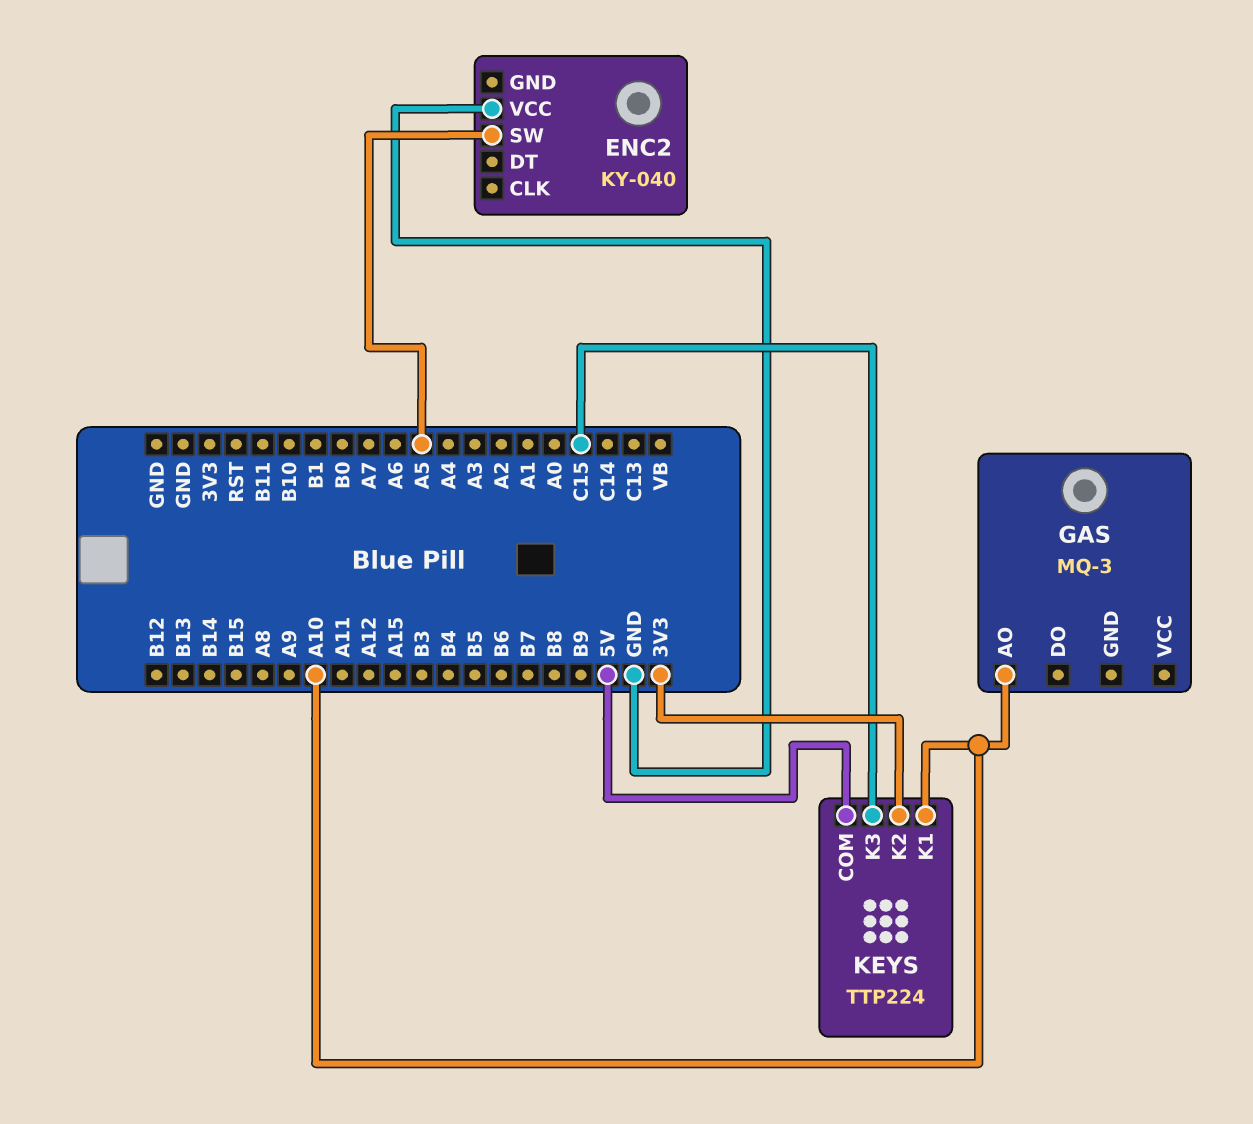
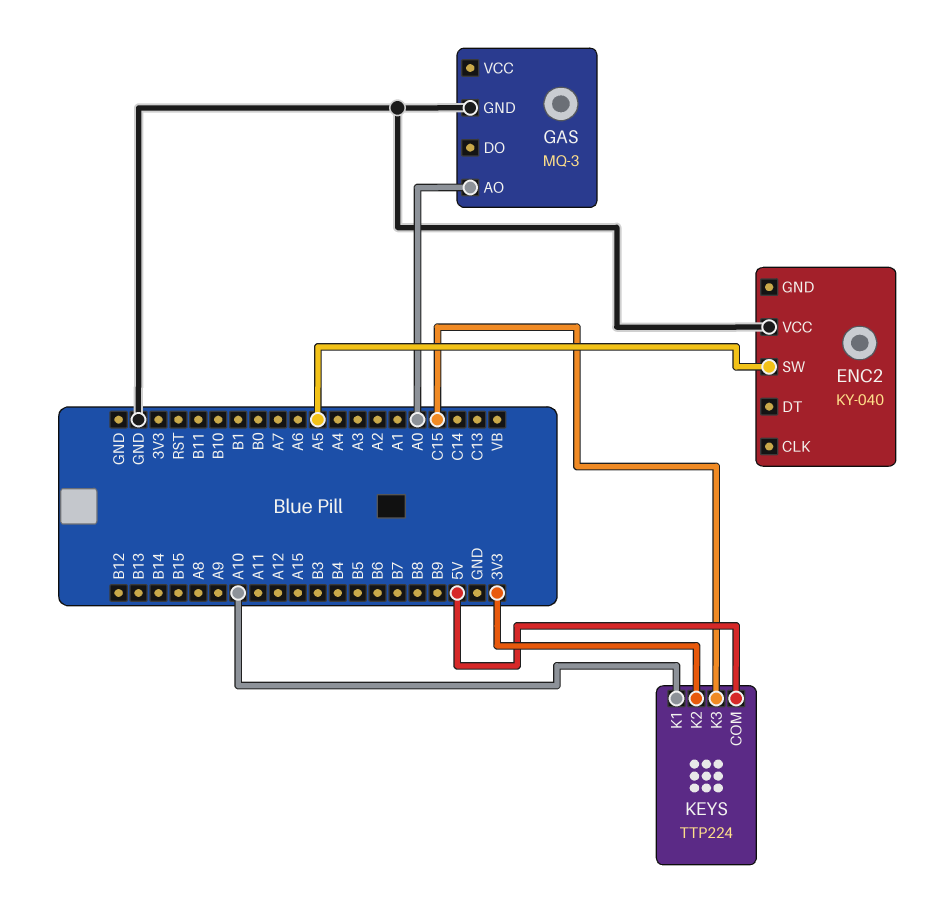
GAS pin AO: A10 -> A0
GAS pin GND: none -> GND

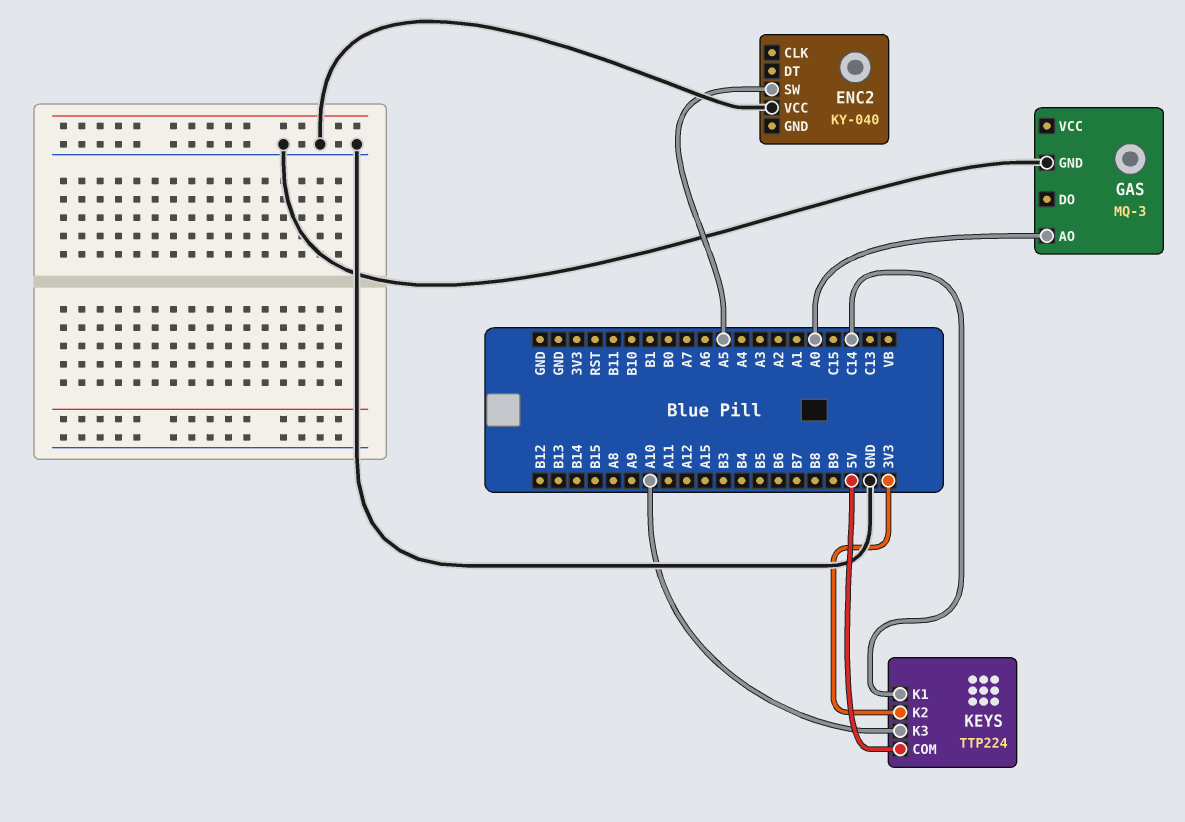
KEYS pin K1: A10 -> C14
KEYS pin K3: C15 -> A10

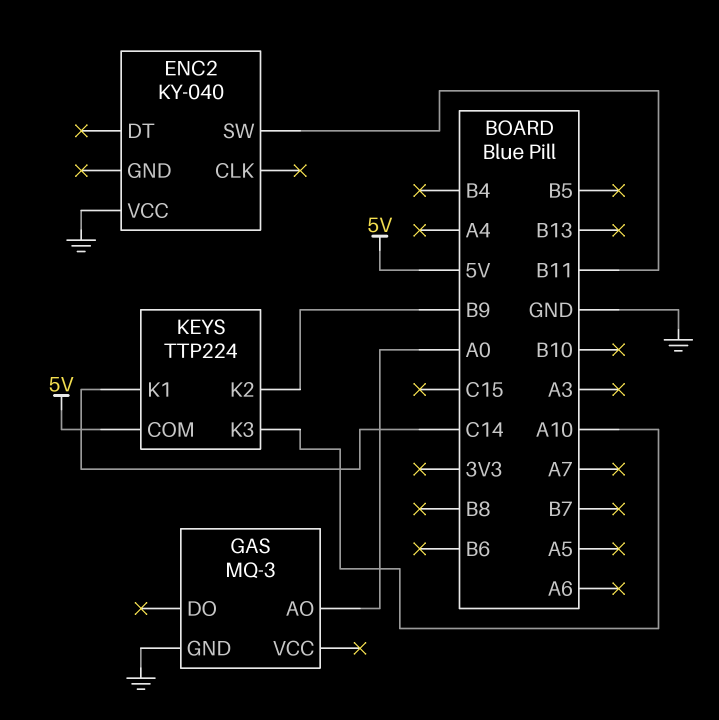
ENC2 pin SW: A5 -> B11
KEYS pin K2: 3V3 -> B9

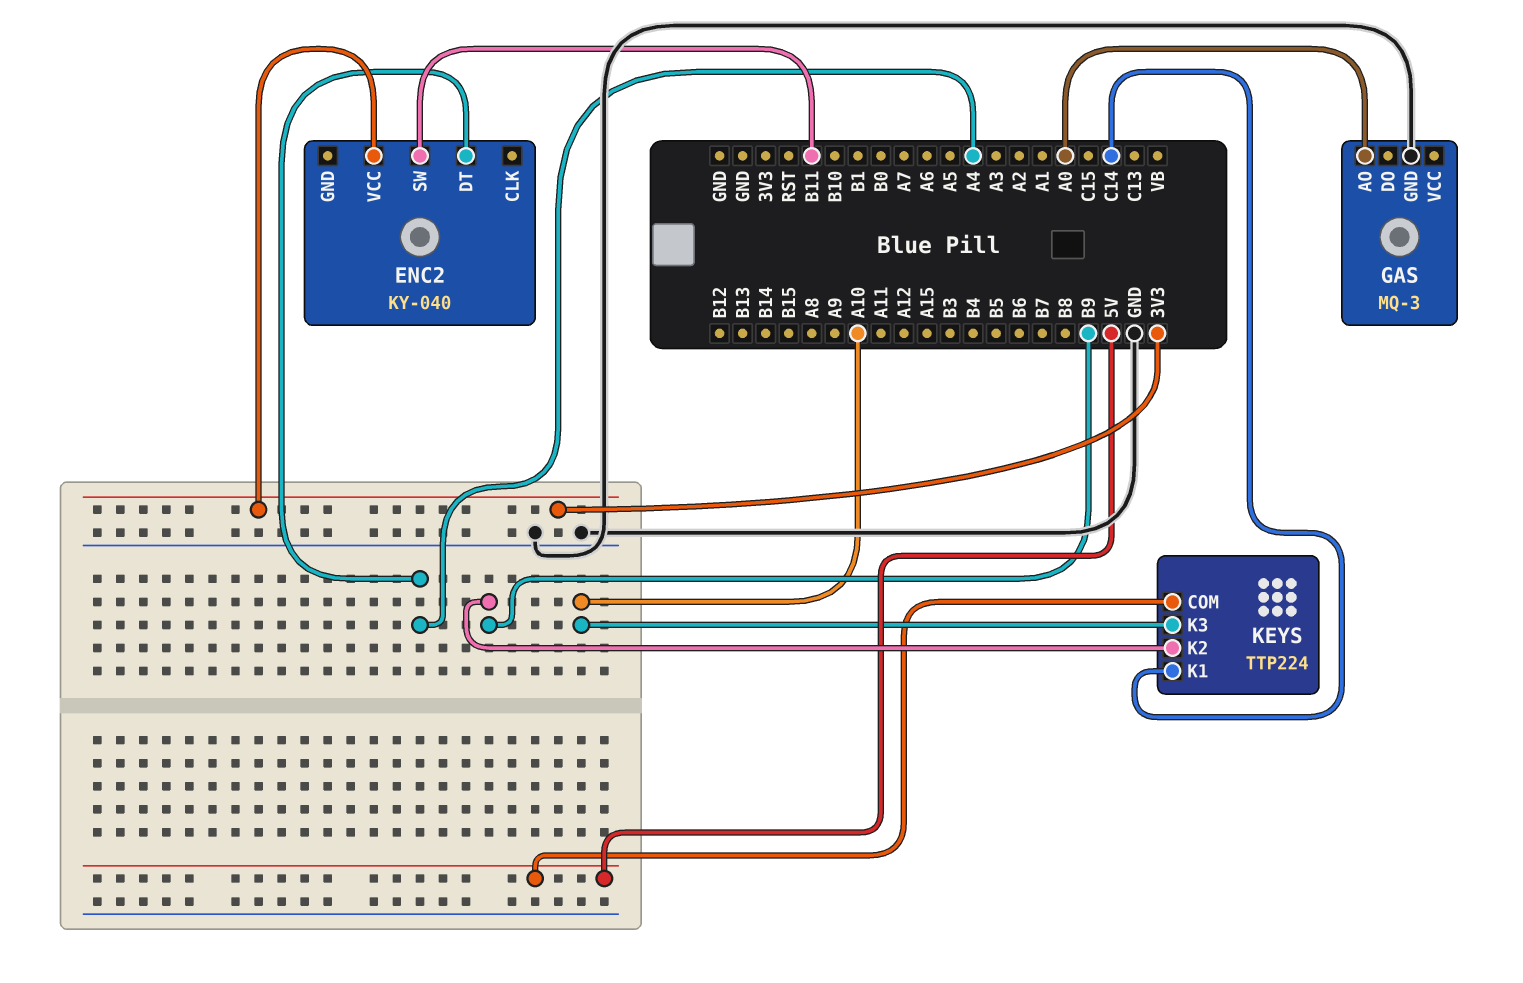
ENC2 pin DT: none -> A4
ENC2 pin VCC: GND -> 3V3

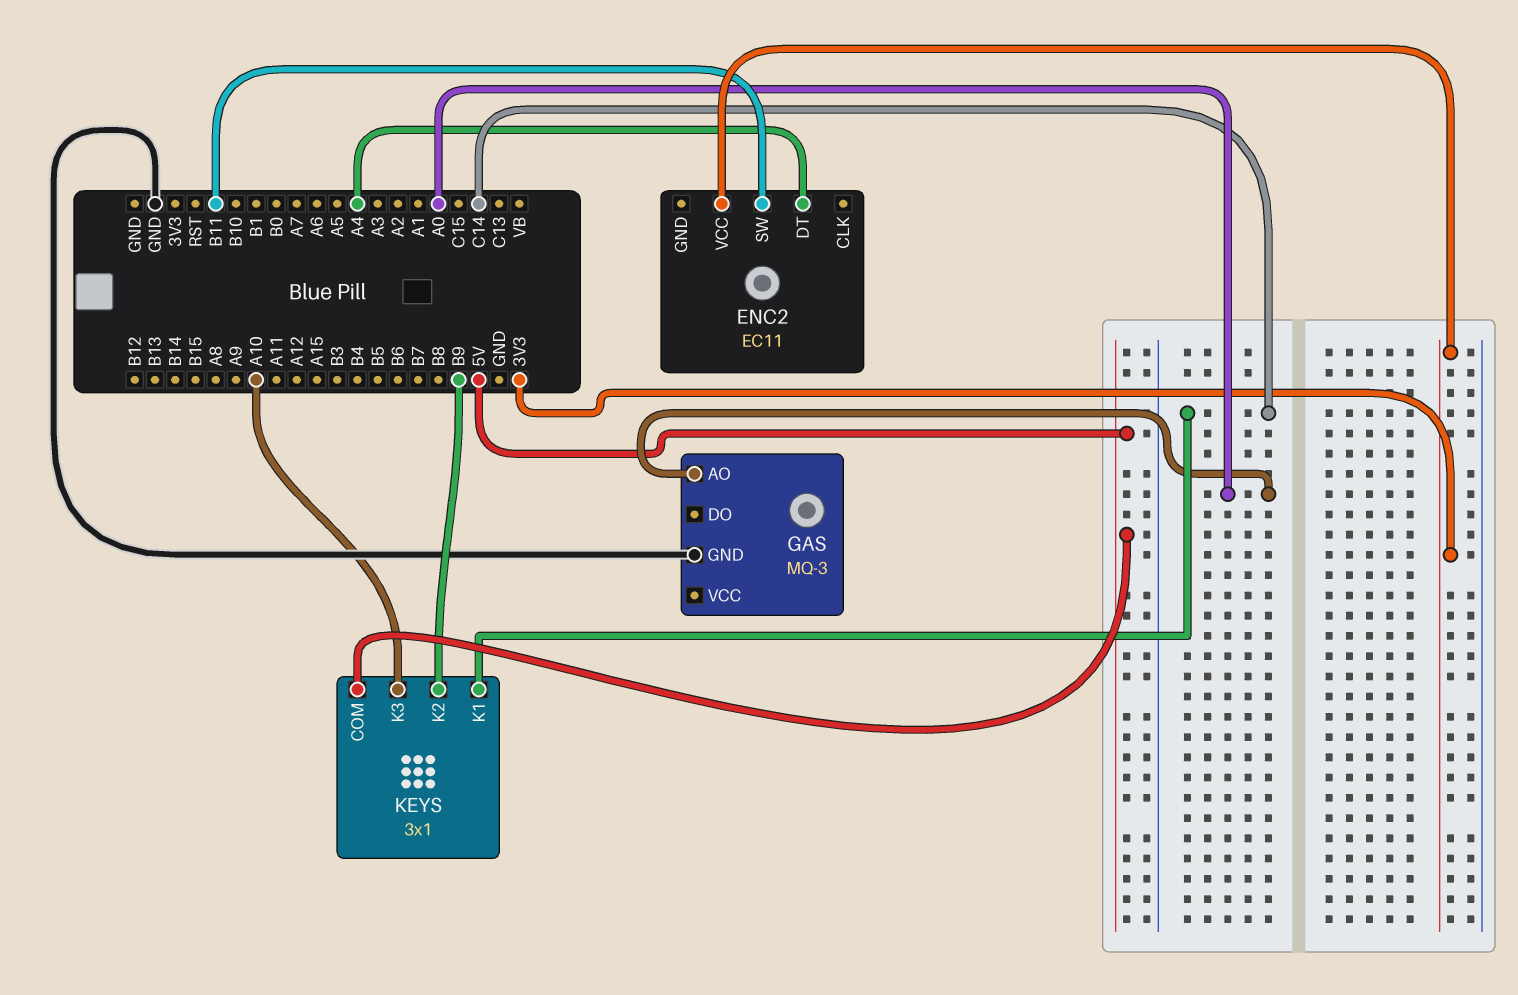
ENC2: KY-040 -> EC11
KEYS: TTP224 -> 3x1

